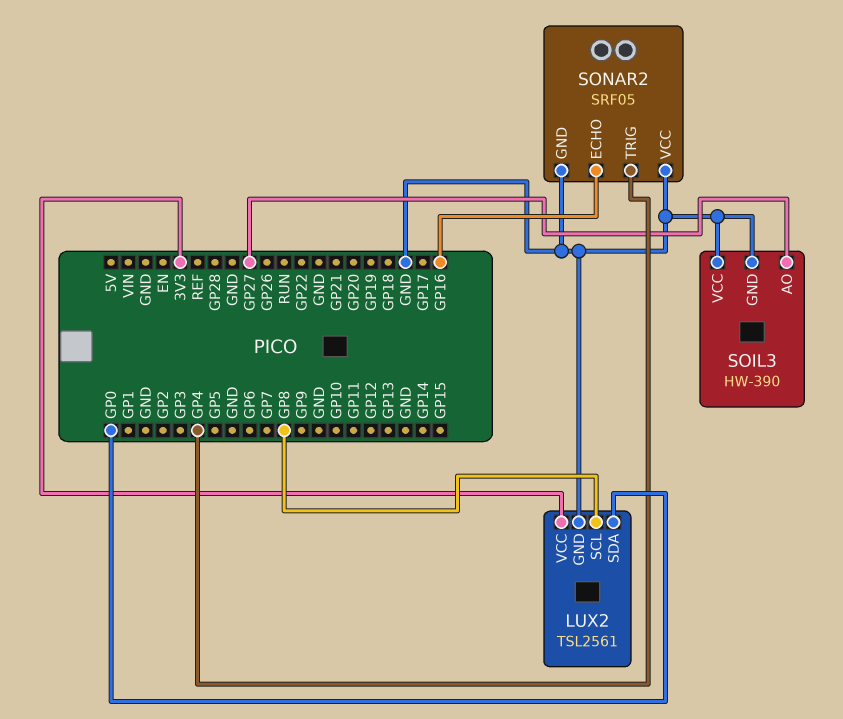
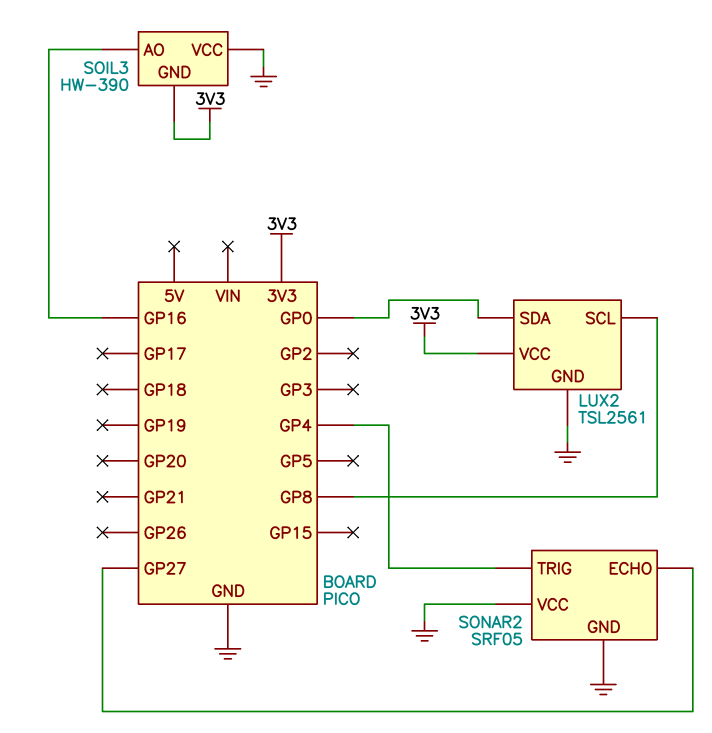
SOIL3 pin AO: GP27 -> GP16
SOIL3 pin GND: GND -> 3V3
SONAR2 pin ECHO: GP16 -> GP27

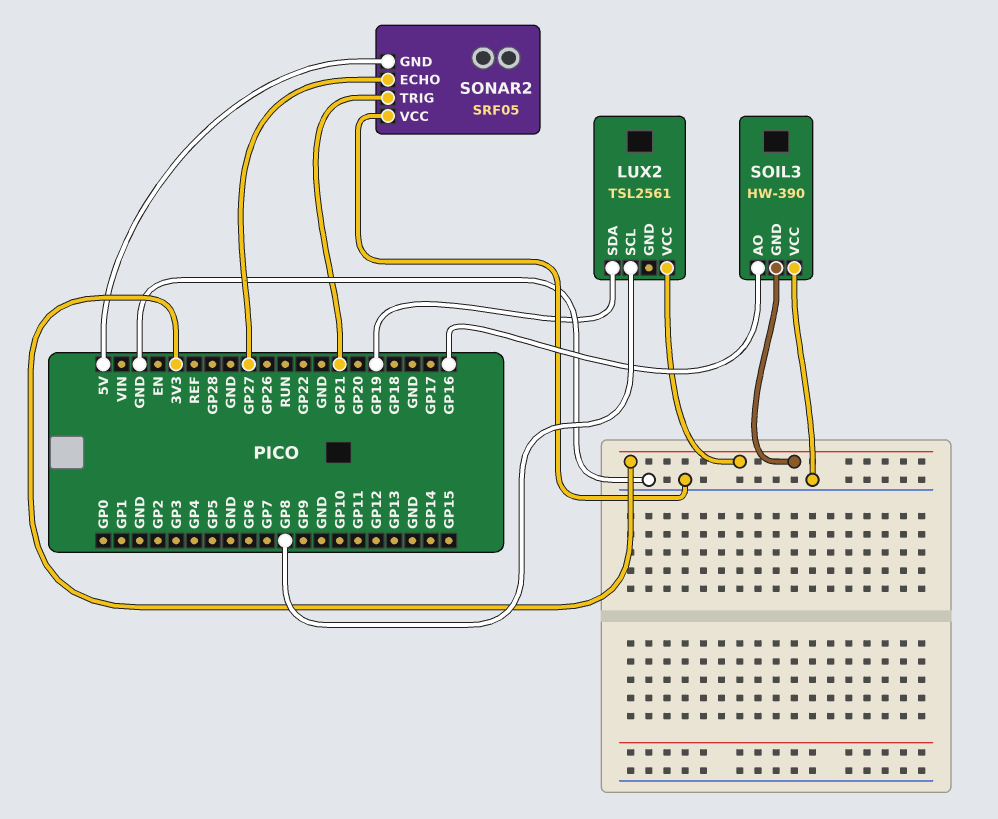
LUX2 pin GND: GND -> none
LUX2 pin SDA: GP0 -> GP19
SONAR2 pin GND: GND -> 5V
SONAR2 pin TRIG: GP4 -> GP21

